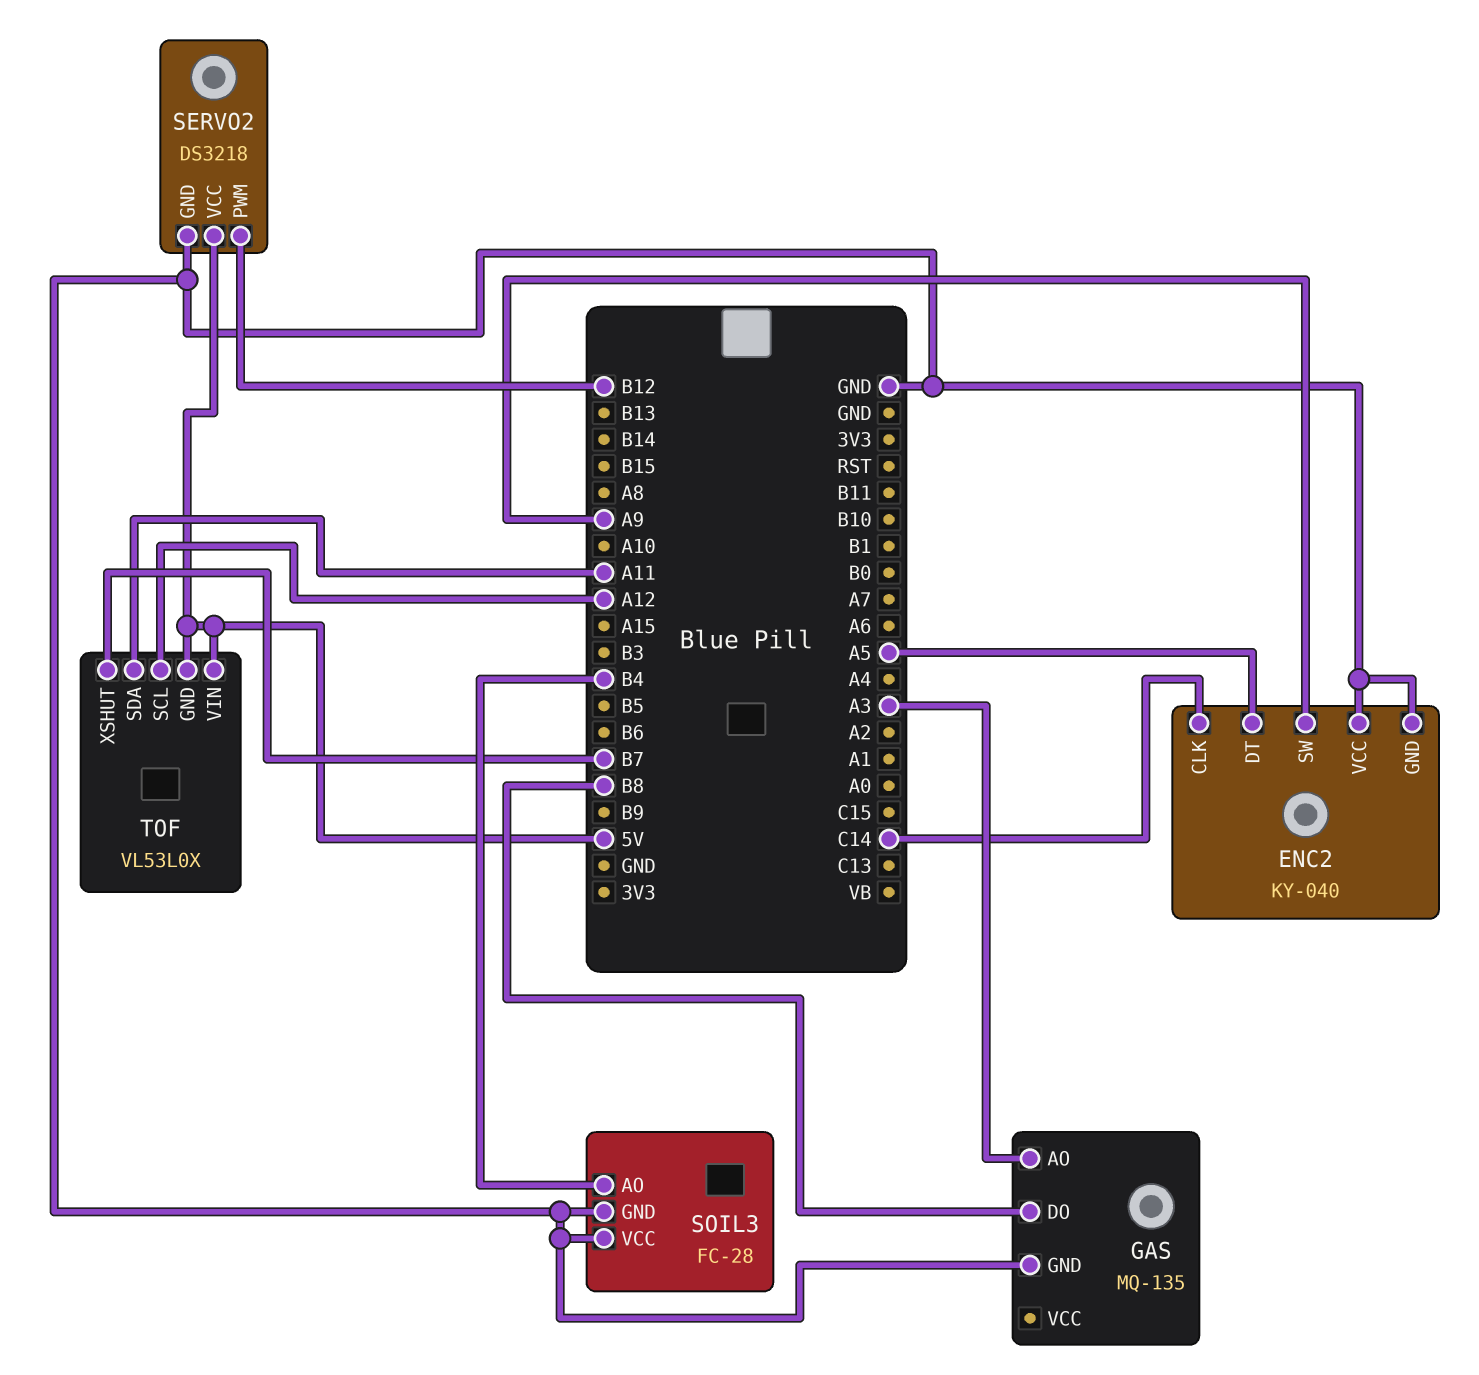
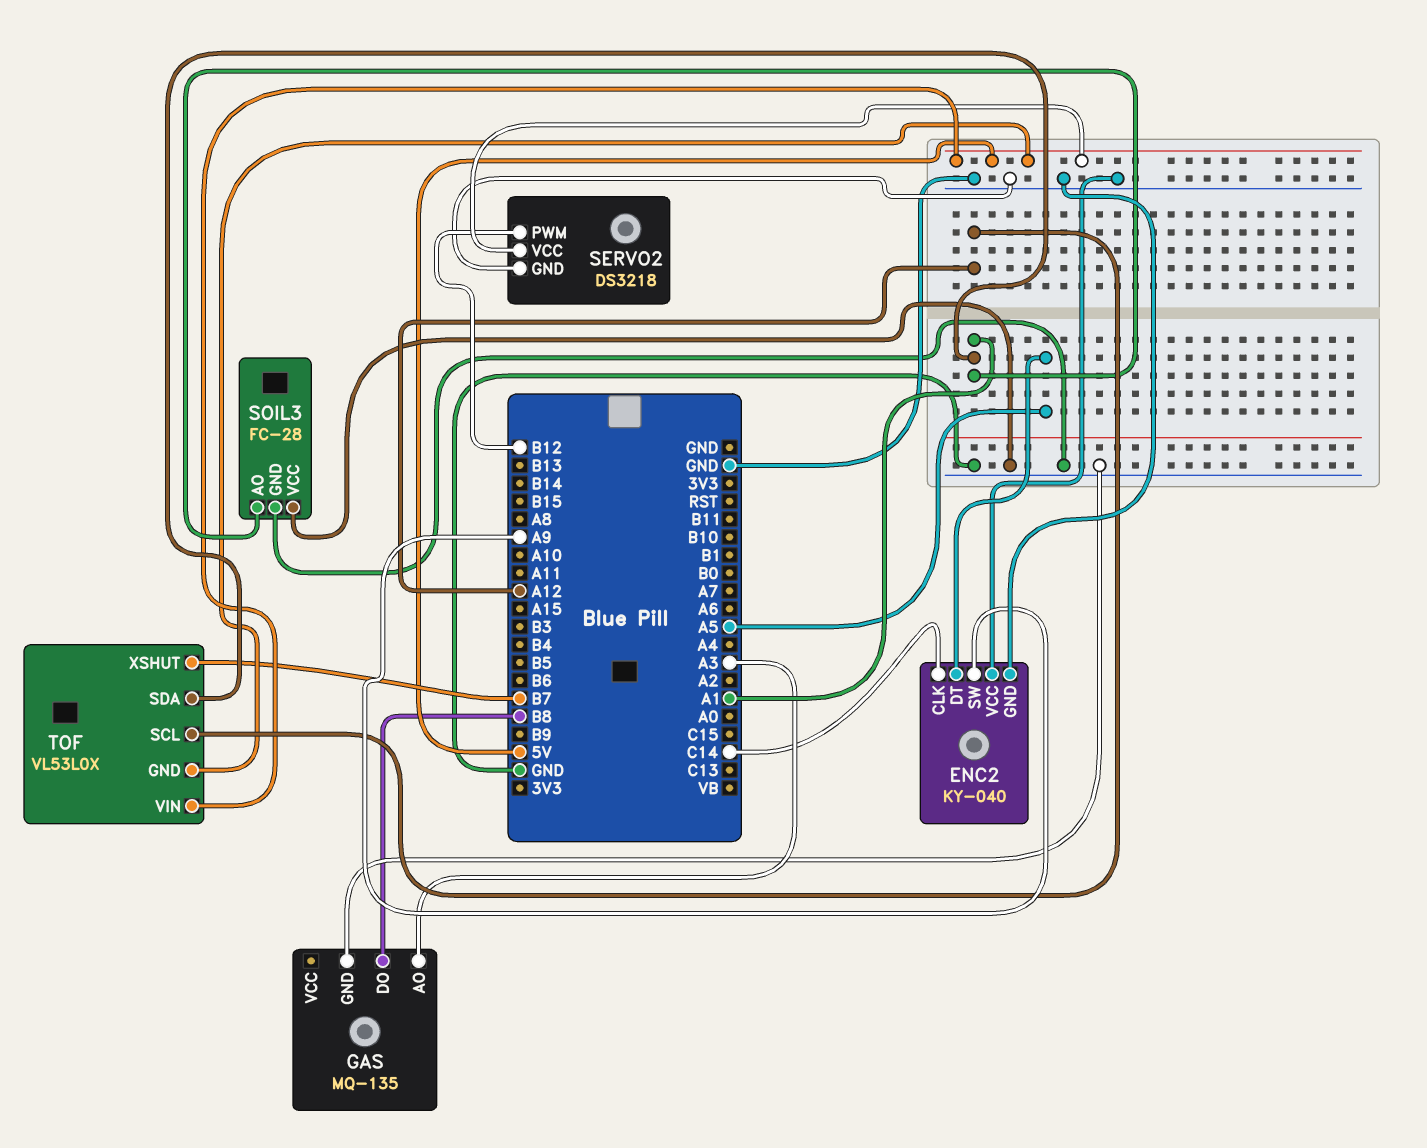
SOIL3 pin AO: B4 -> A1
TOF pin SDA: A11 -> A1

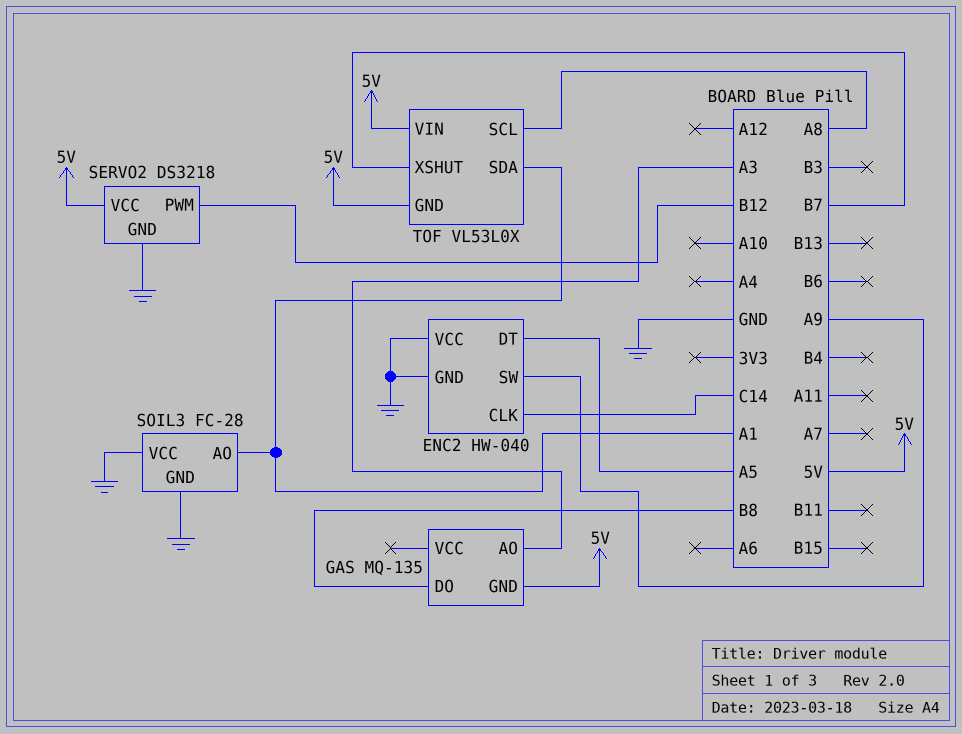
ENC2: KY-040 -> HW-040
GAS pin GND: GND -> 5V
TOF pin SCL: A12 -> A8

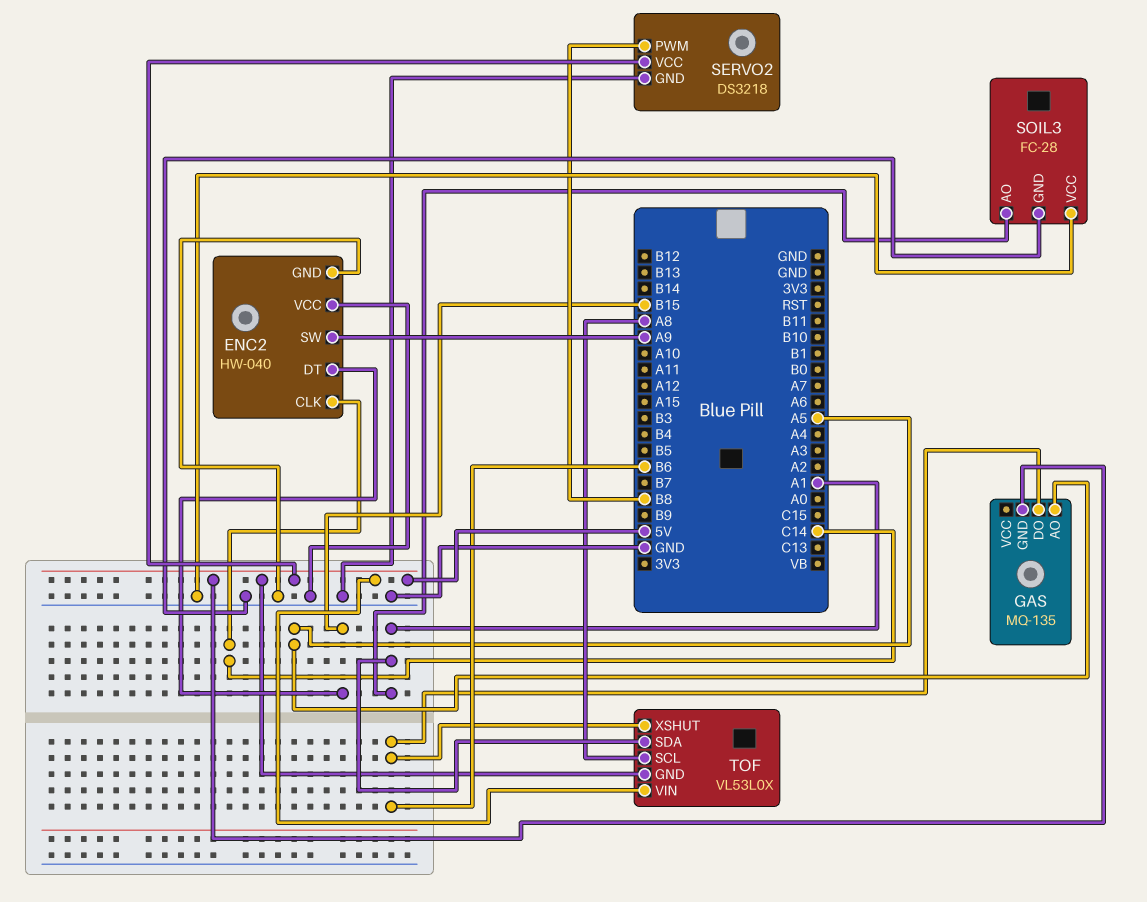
ENC2 pin DT: A5 -> B15
GAS pin AO: A3 -> A5
GAS pin DO: B8 -> B6
SERVO2 pin PWM: B12 -> B8
TOF pin XSHUT: B7 -> B6

